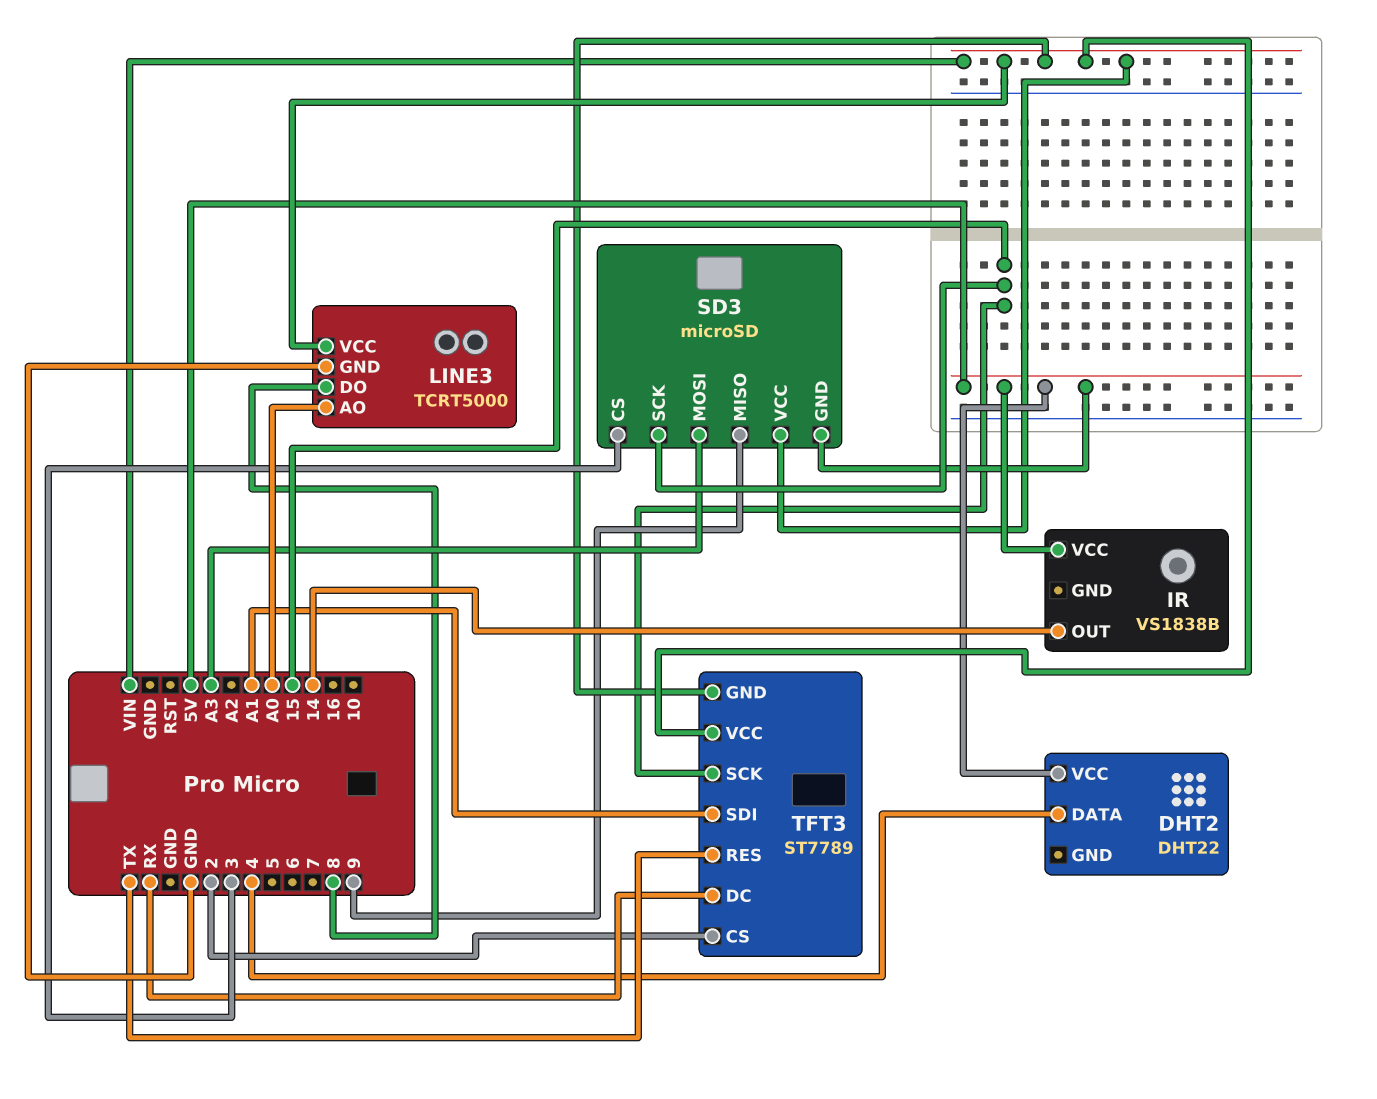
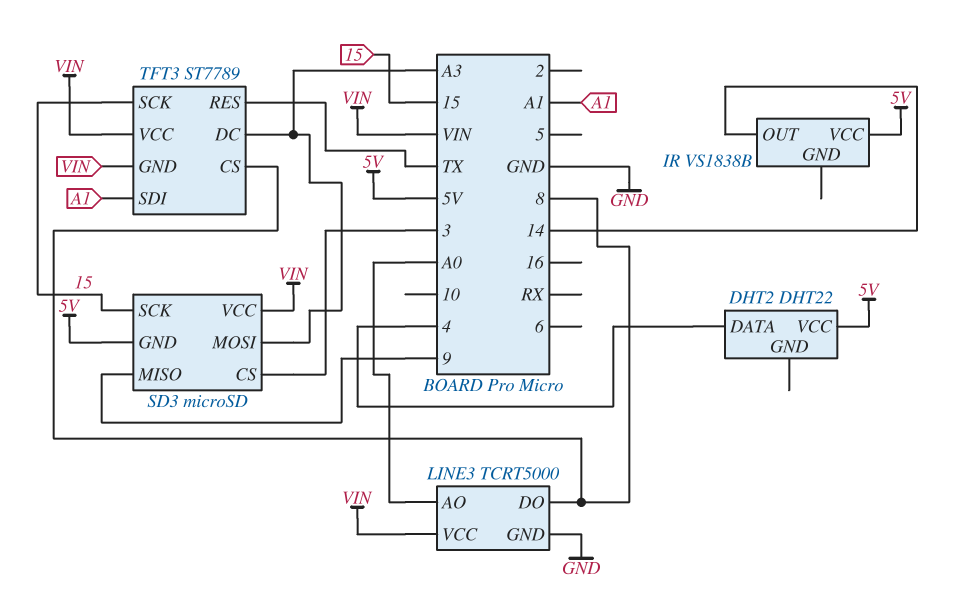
TFT3 pin CS: 2 -> 8
TFT3 pin DC: RX -> A3

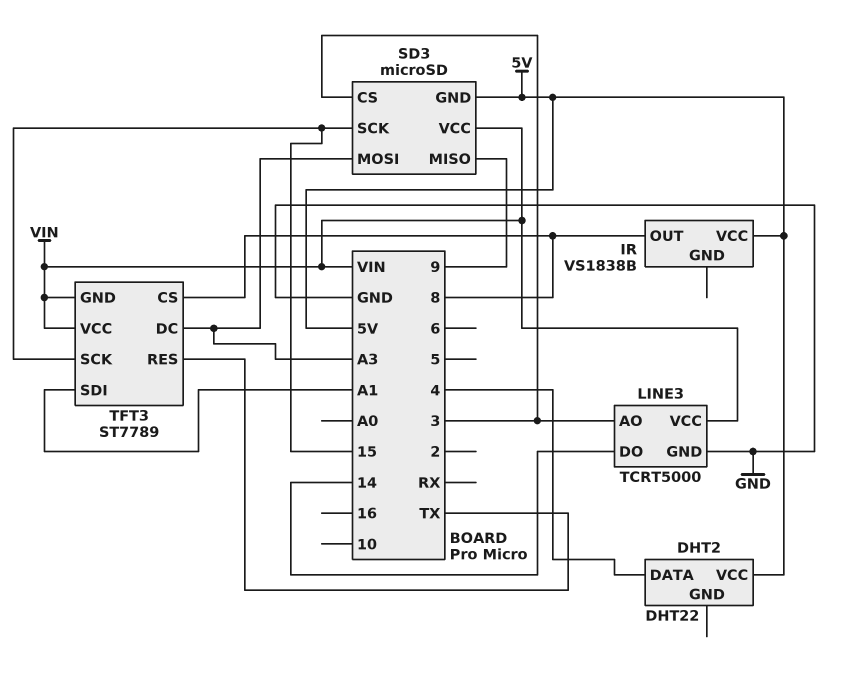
IR pin OUT: 14 -> 8
LINE3 pin AO: A0 -> 3
LINE3 pin DO: 8 -> 14

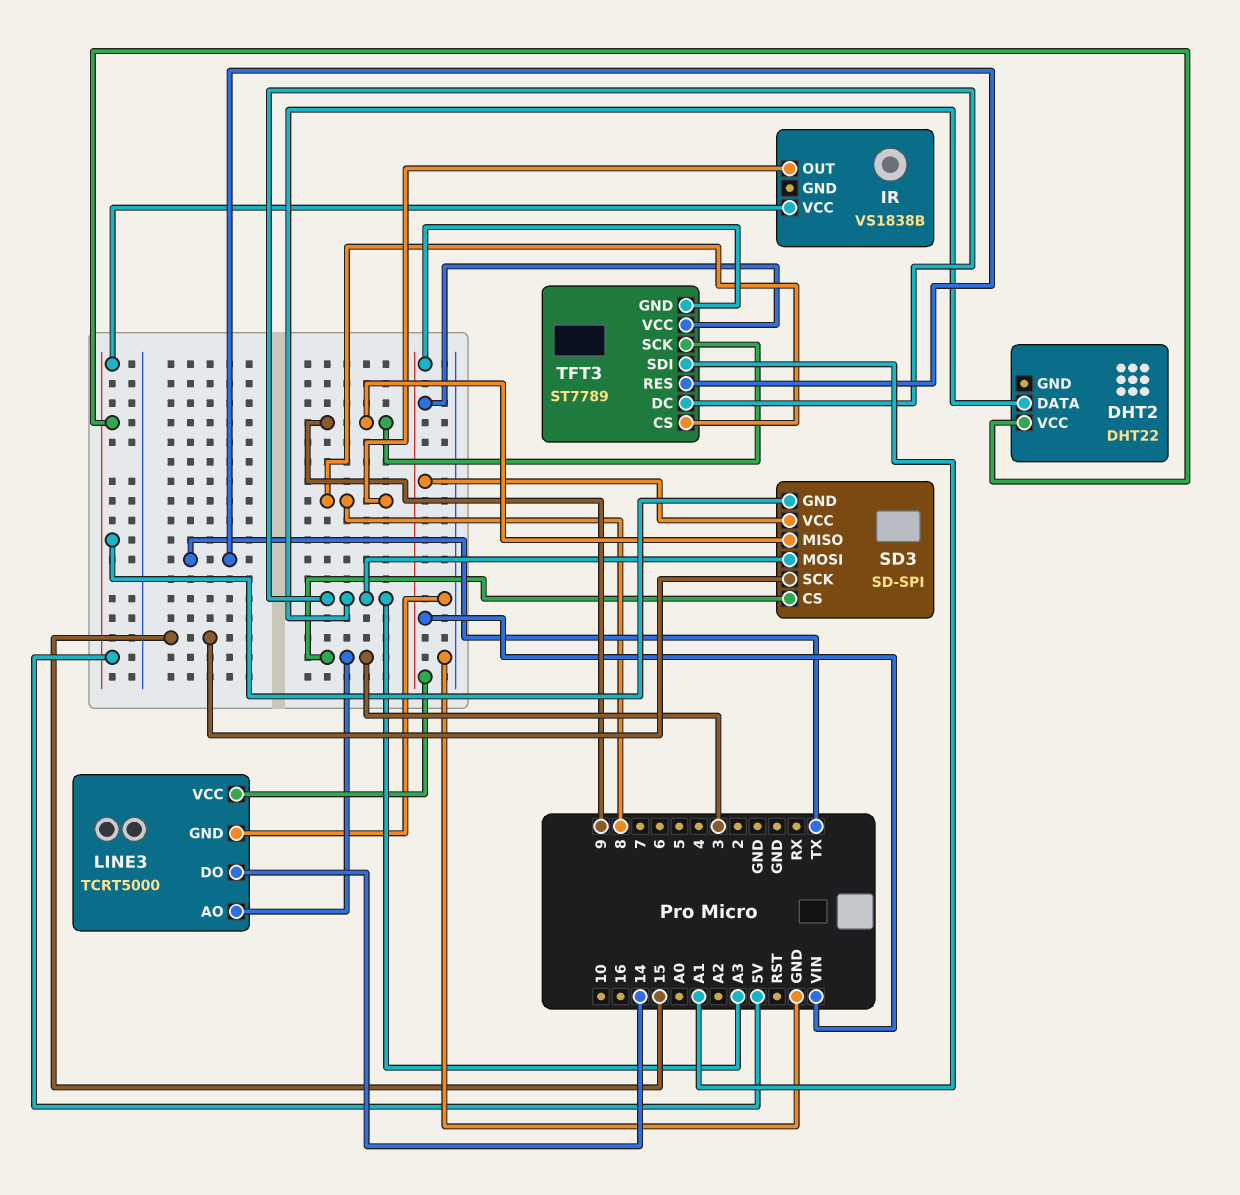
DHT2 pin DATA: 4 -> A3
SD3: microSD -> SD-SPI
TFT3 pin SCK: 15 -> 9

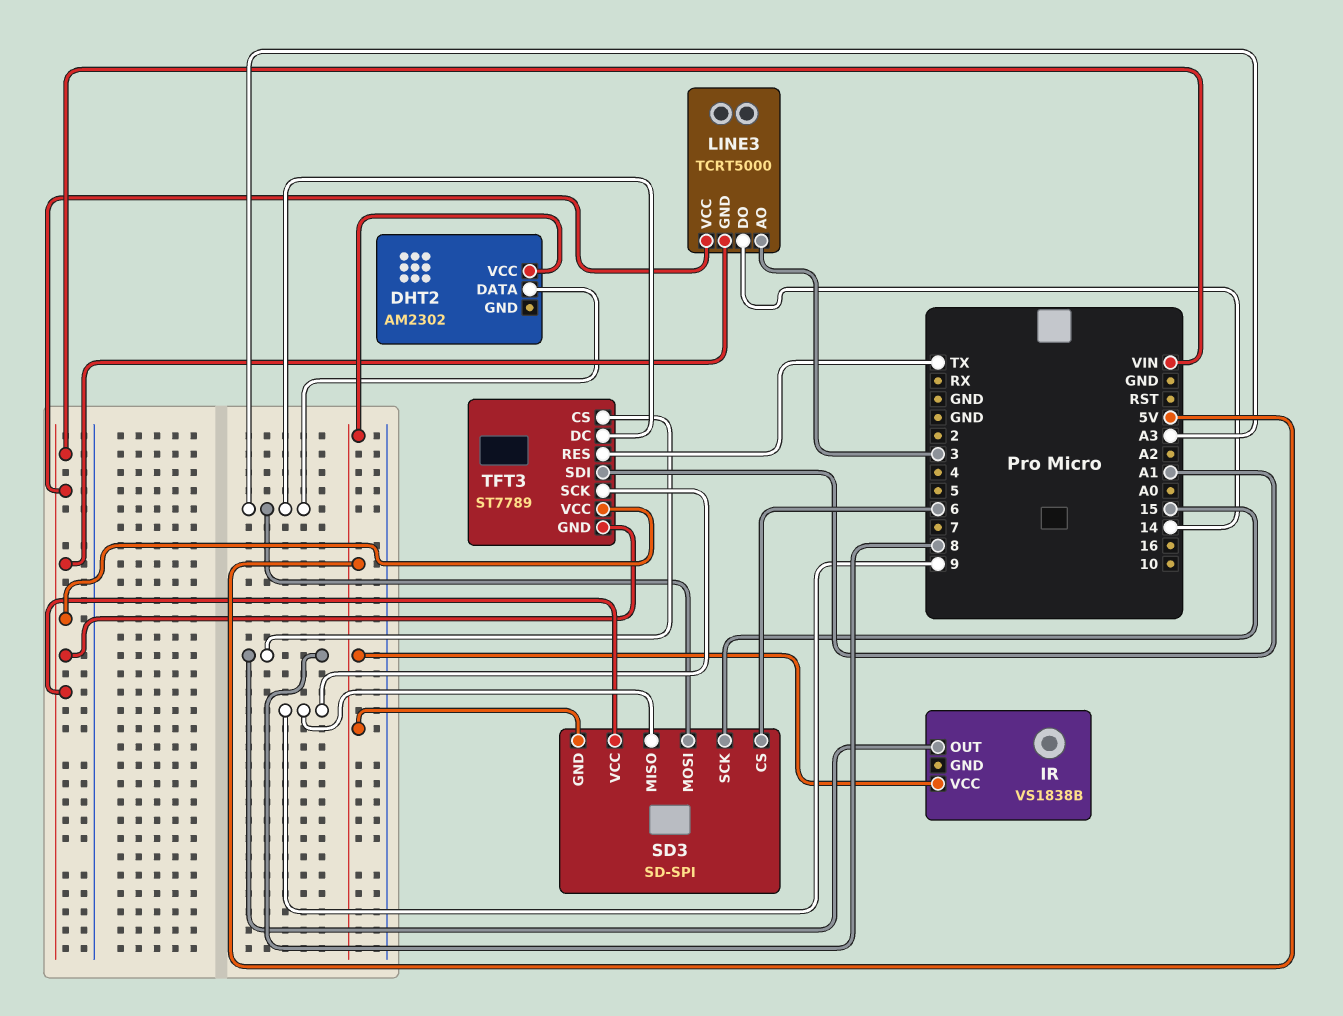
DHT2: DHT22 -> AM2302
LINE3 pin GND: GND -> VIN
SD3 pin CS: 3 -> 6

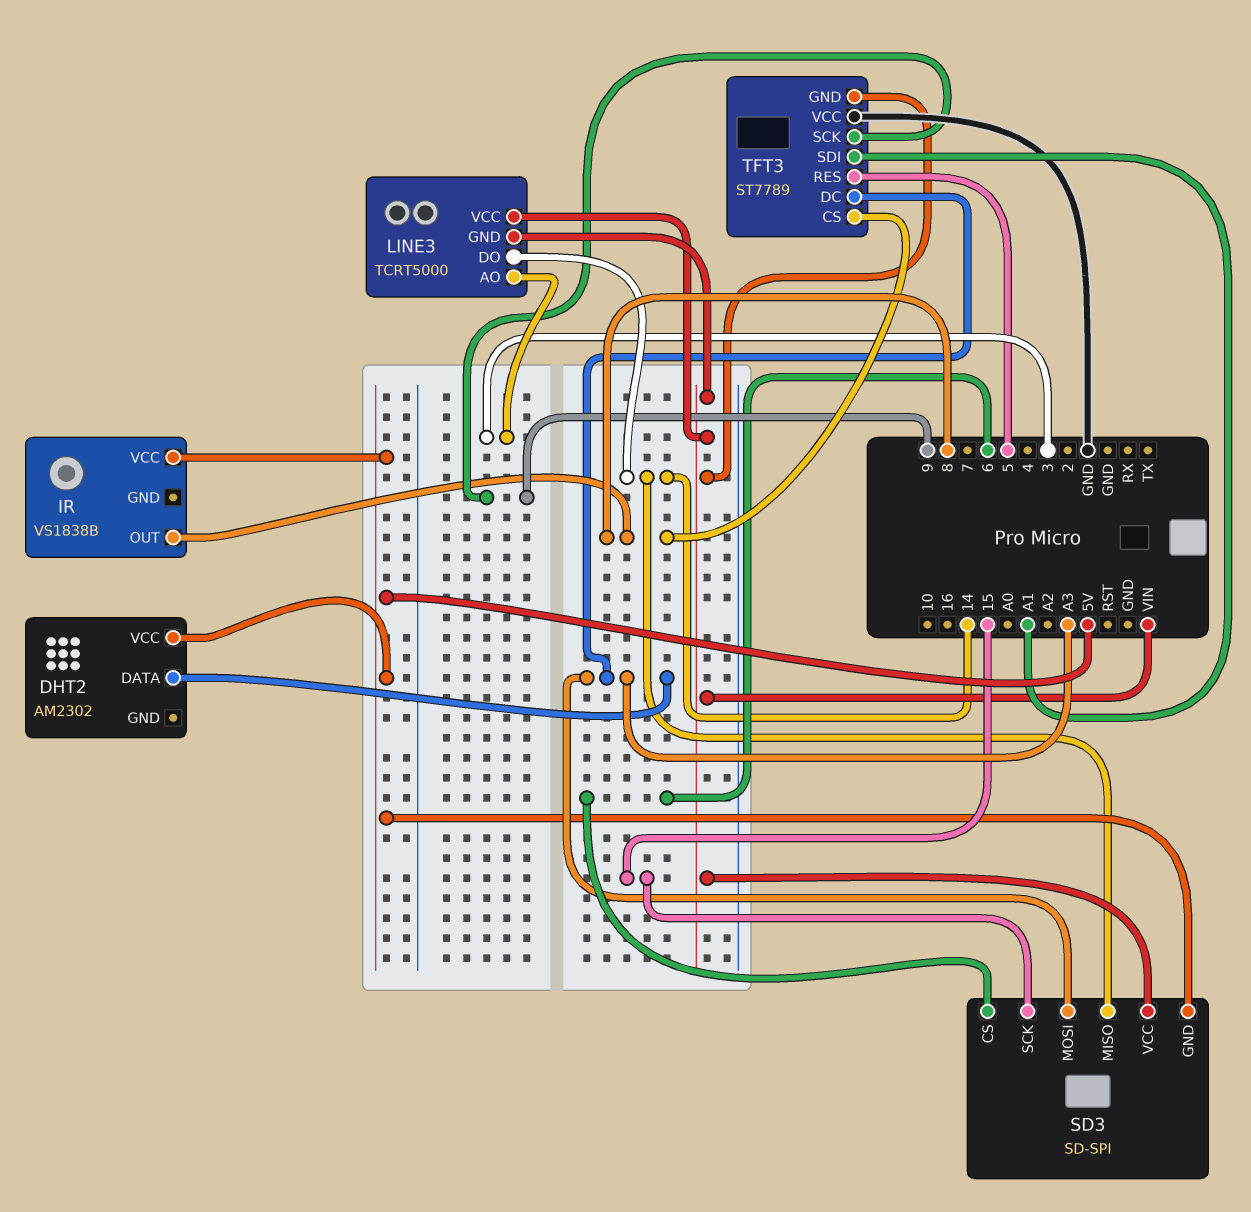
SD3 pin MISO: 9 -> 14
TFT3 pin RES: TX -> 5
TFT3 pin VCC: VIN -> GND

